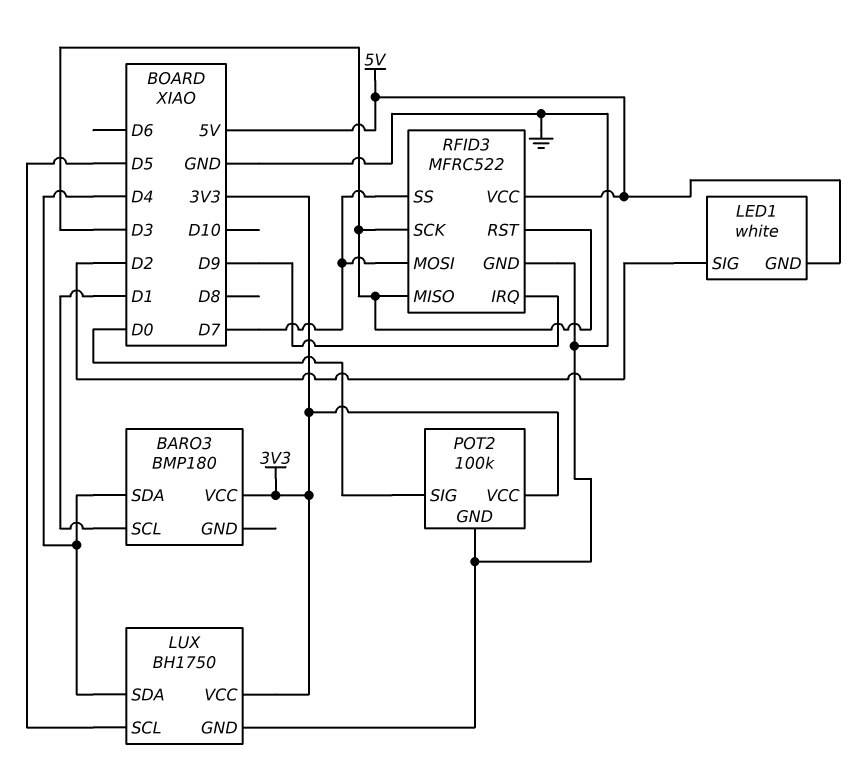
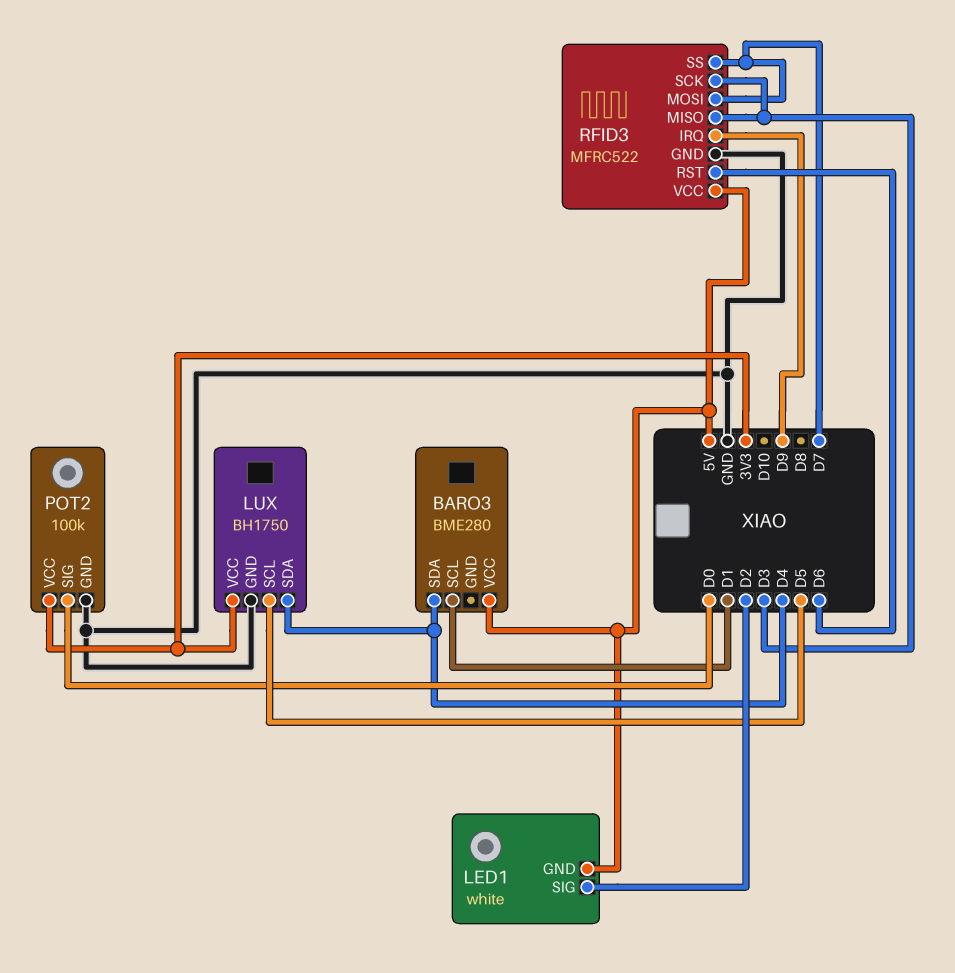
BARO3: BMP180 -> BME280
BARO3 pin VCC: 3V3 -> 5V
RFID3 pin RST: D3 -> D6

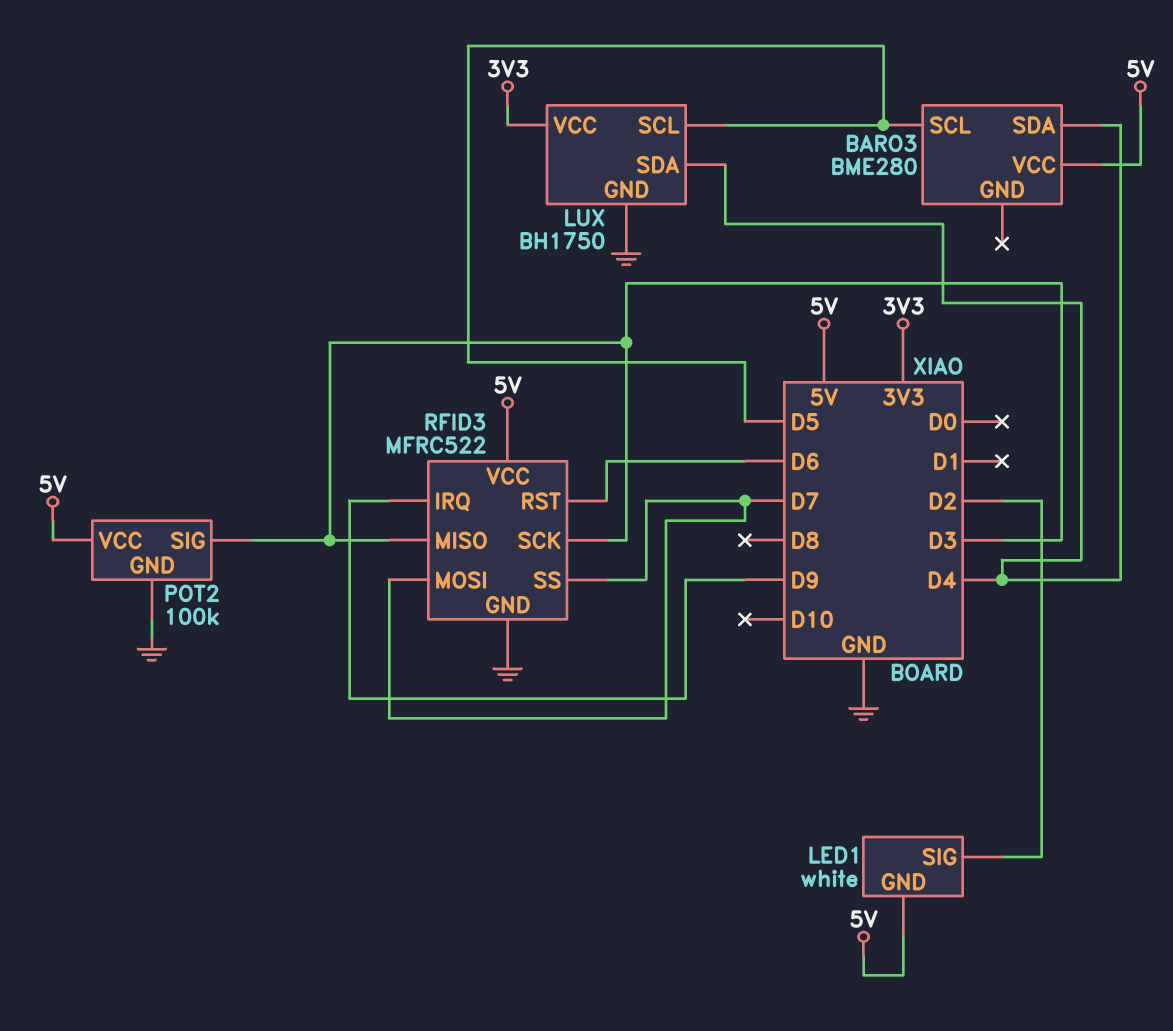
BARO3 pin SCL: D1 -> D5
POT2 pin SIG: D0 -> D3
POT2 pin VCC: 3V3 -> 5V

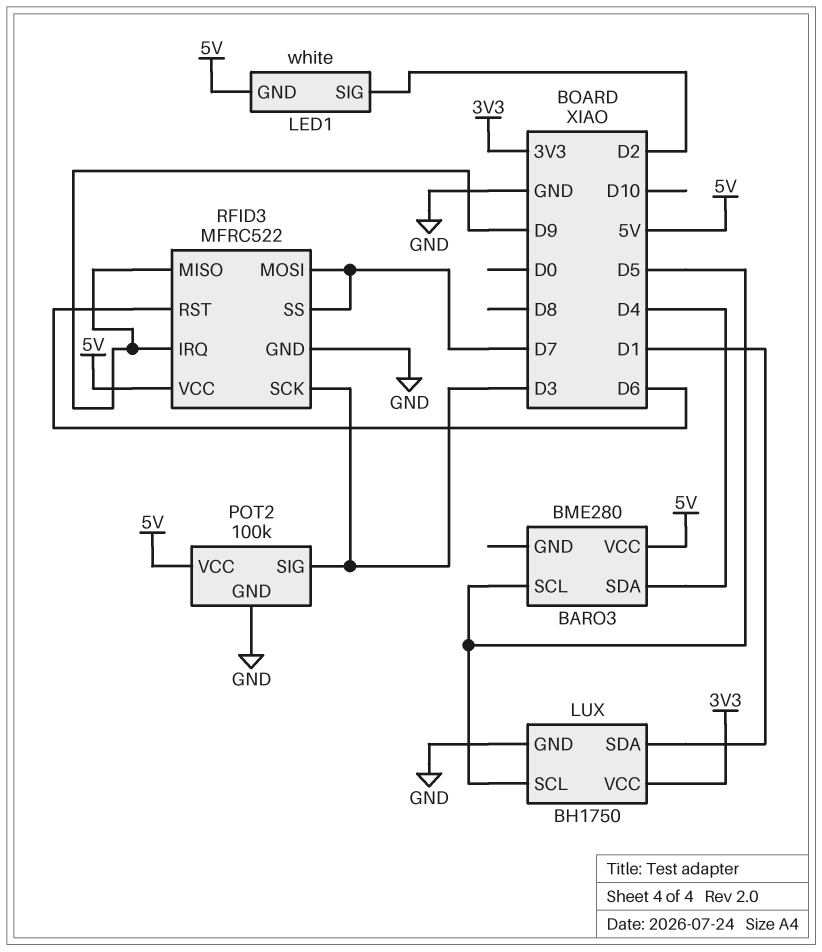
LUX pin SDA: D4 -> D1
RFID3 pin MISO: D3 -> D9

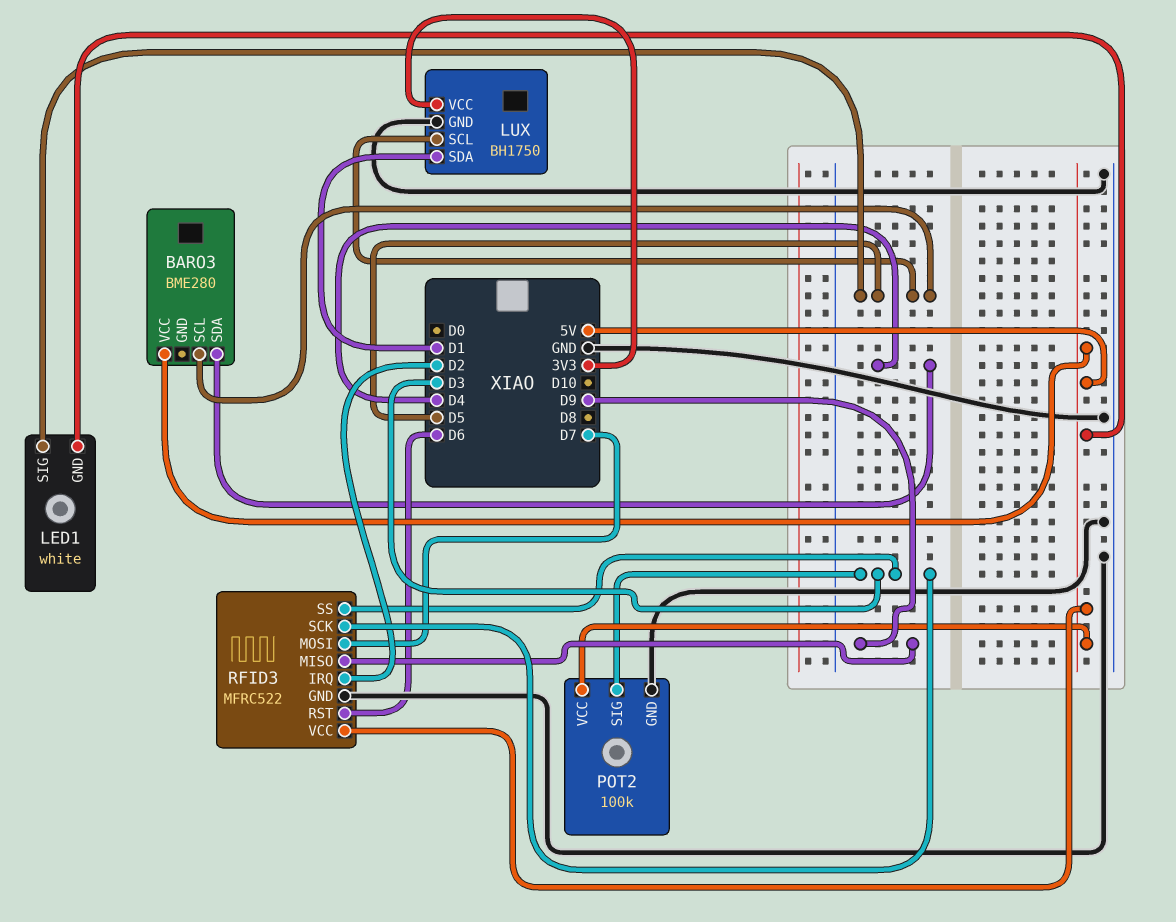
LED1 pin SIG: D2 -> D5
RFID3 pin IRQ: D9 -> D2
RFID3 pin SS: D7 -> D3

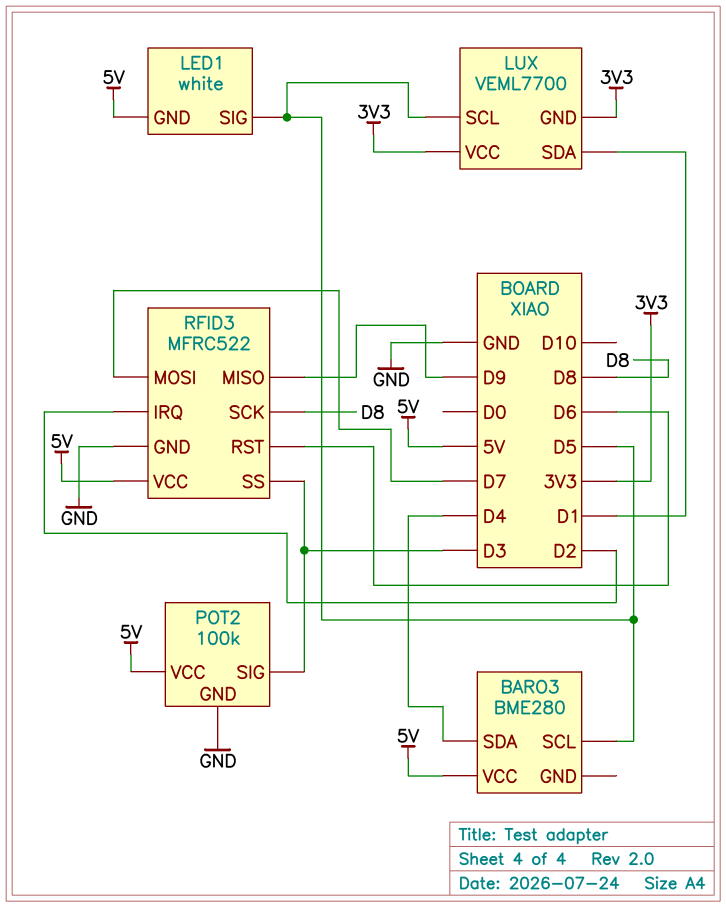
LUX: BH1750 -> VEML7700
LUX pin GND: GND -> 3V3
RFID3 pin SCK: D3 -> D8

